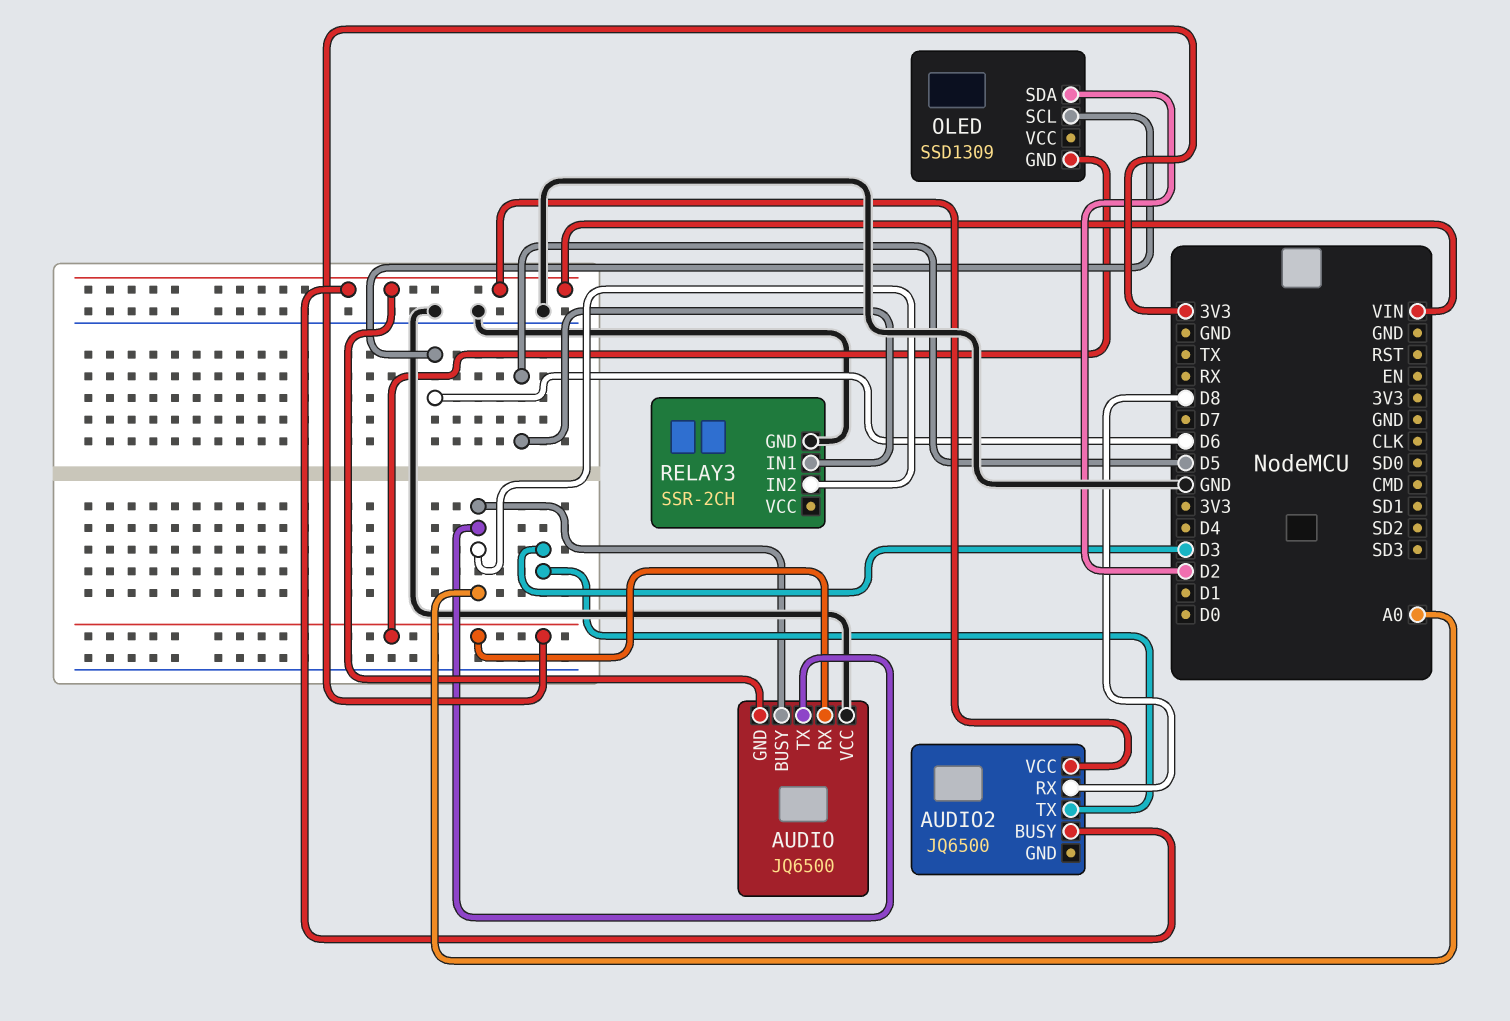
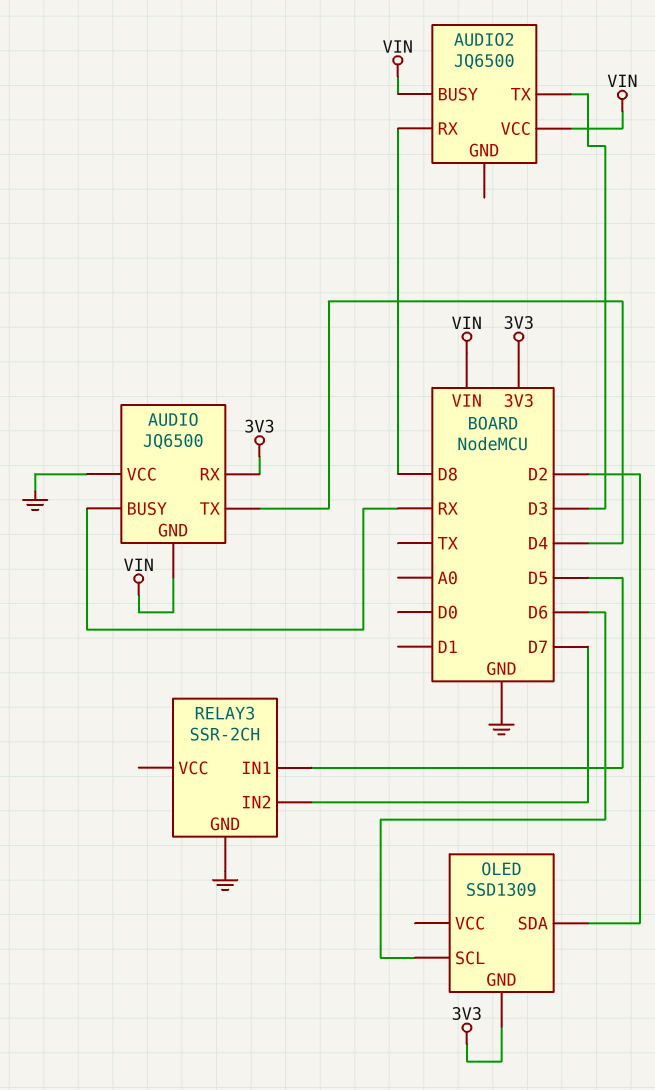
AUDIO pin BUSY: A0 -> RX
AUDIO pin TX: A0 -> D4
RELAY3 pin IN2: A0 -> D7

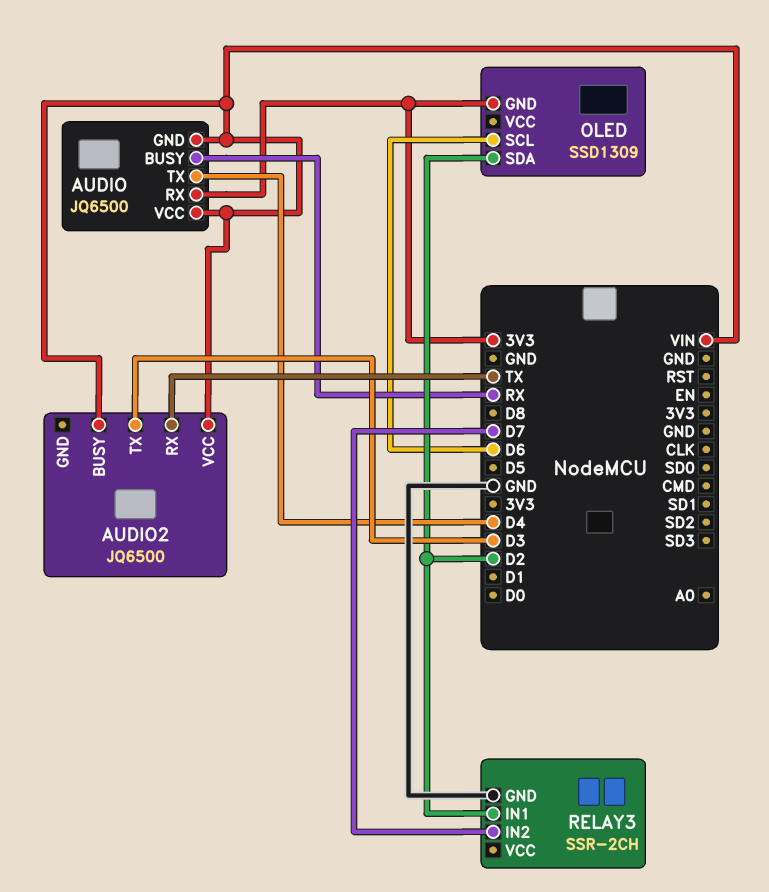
AUDIO pin VCC: GND -> VIN
AUDIO2 pin RX: D8 -> TX
RELAY3 pin IN1: D5 -> D2

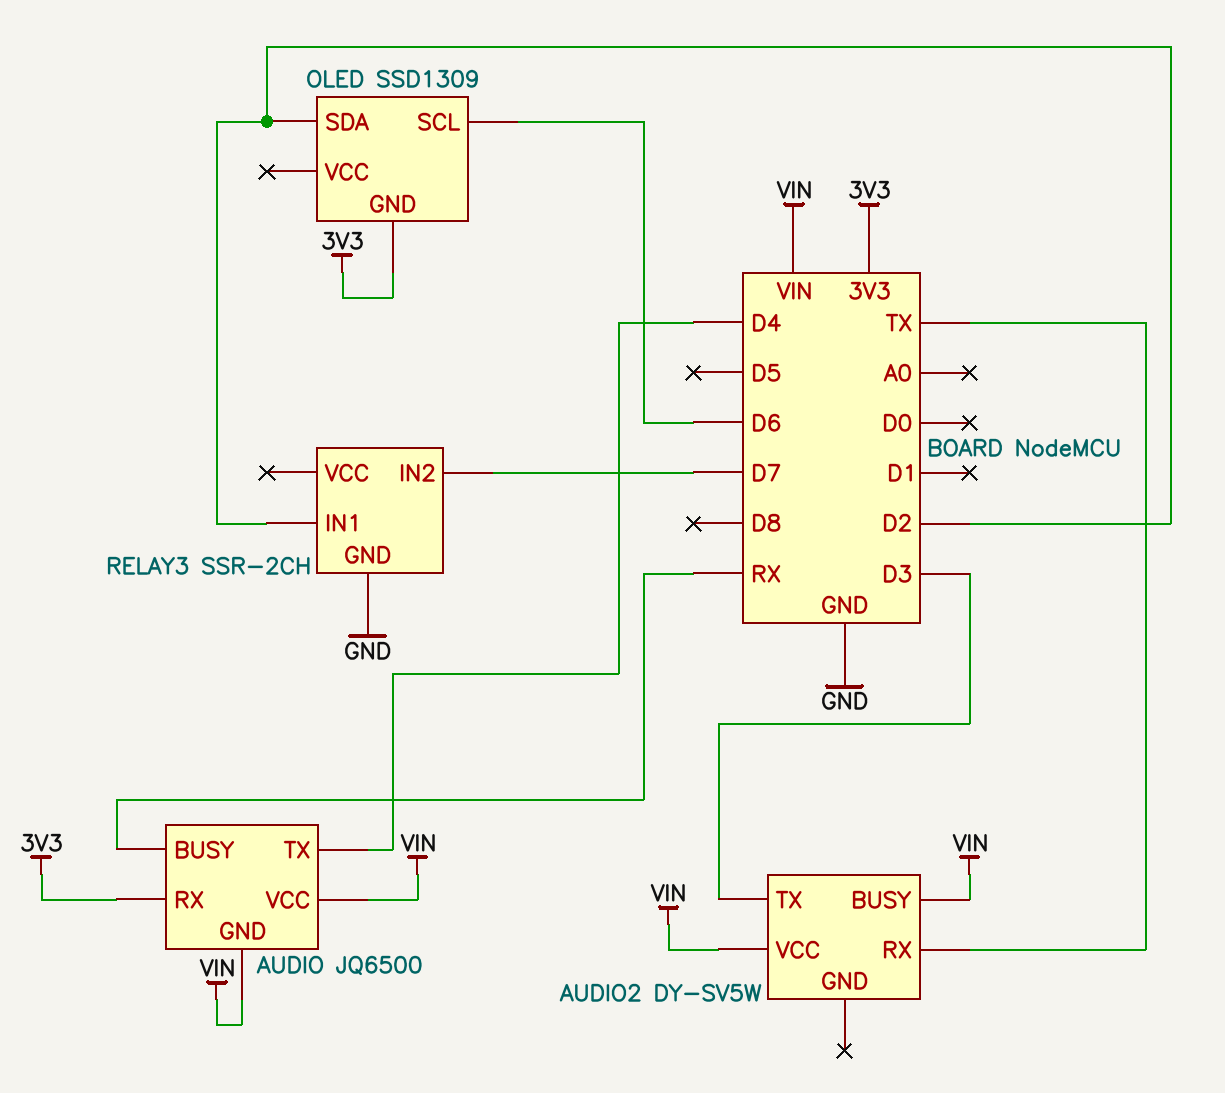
AUDIO2: JQ6500 -> DY-SV5W

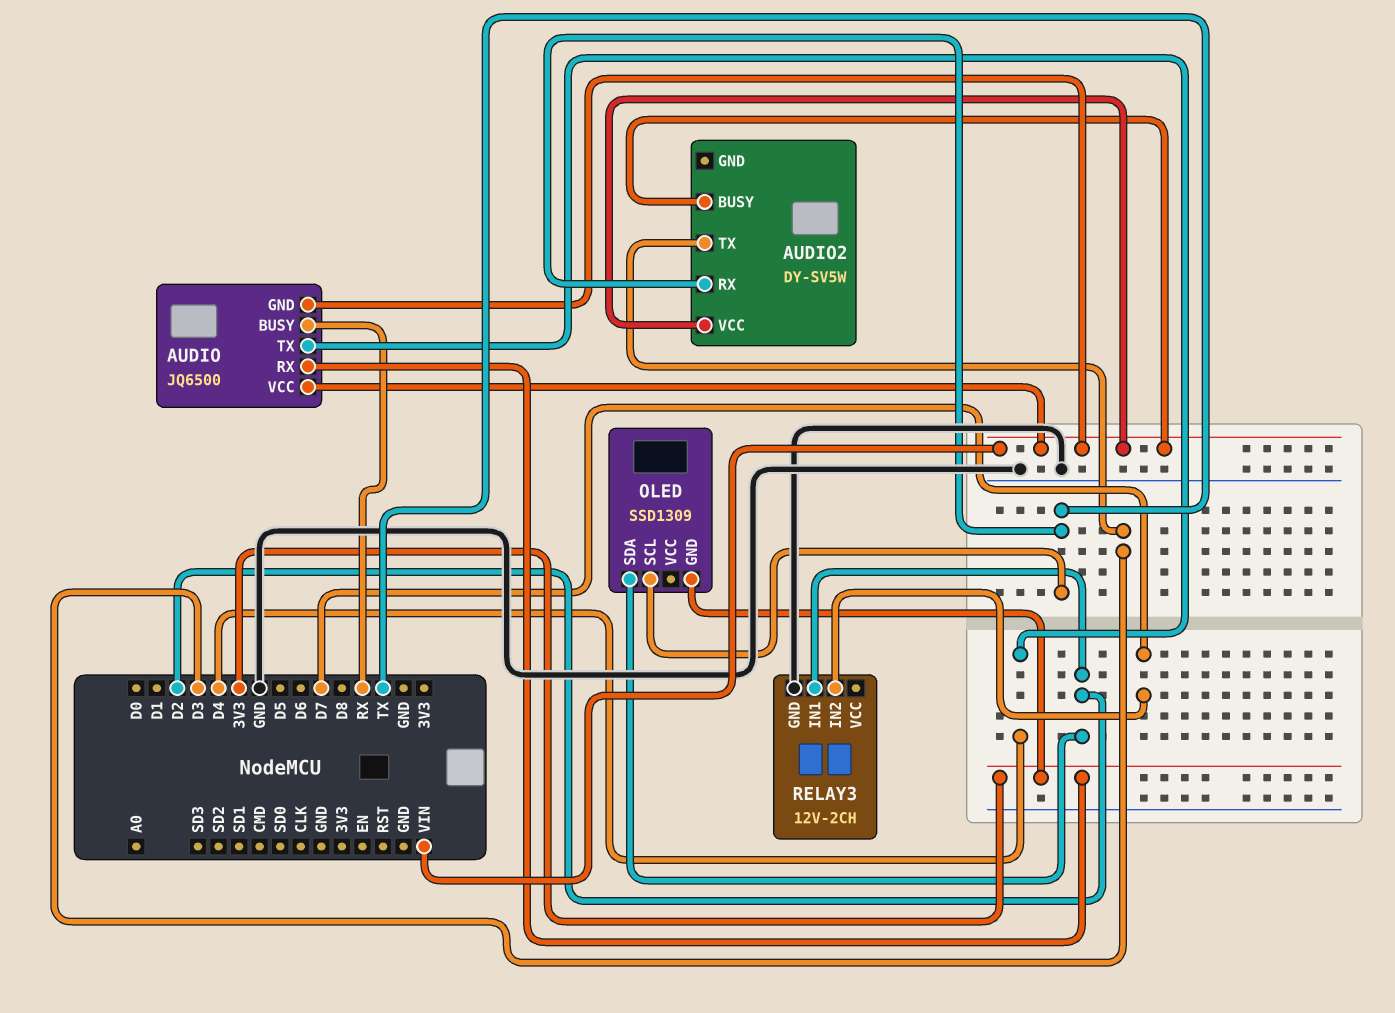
OLED pin SCL: D6 -> TX
RELAY3: SSR-2CH -> 12V-2CH

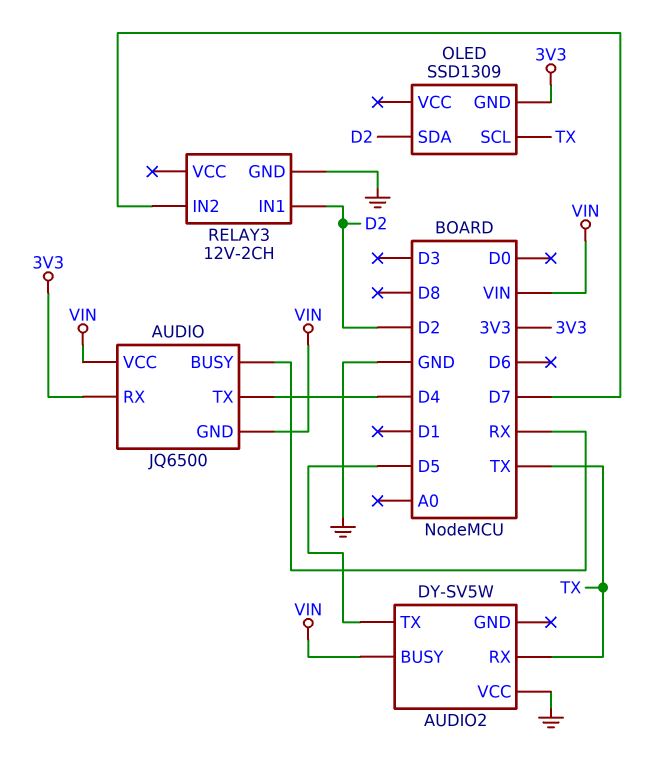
AUDIO2 pin TX: D3 -> D5
AUDIO2 pin VCC: VIN -> GND

